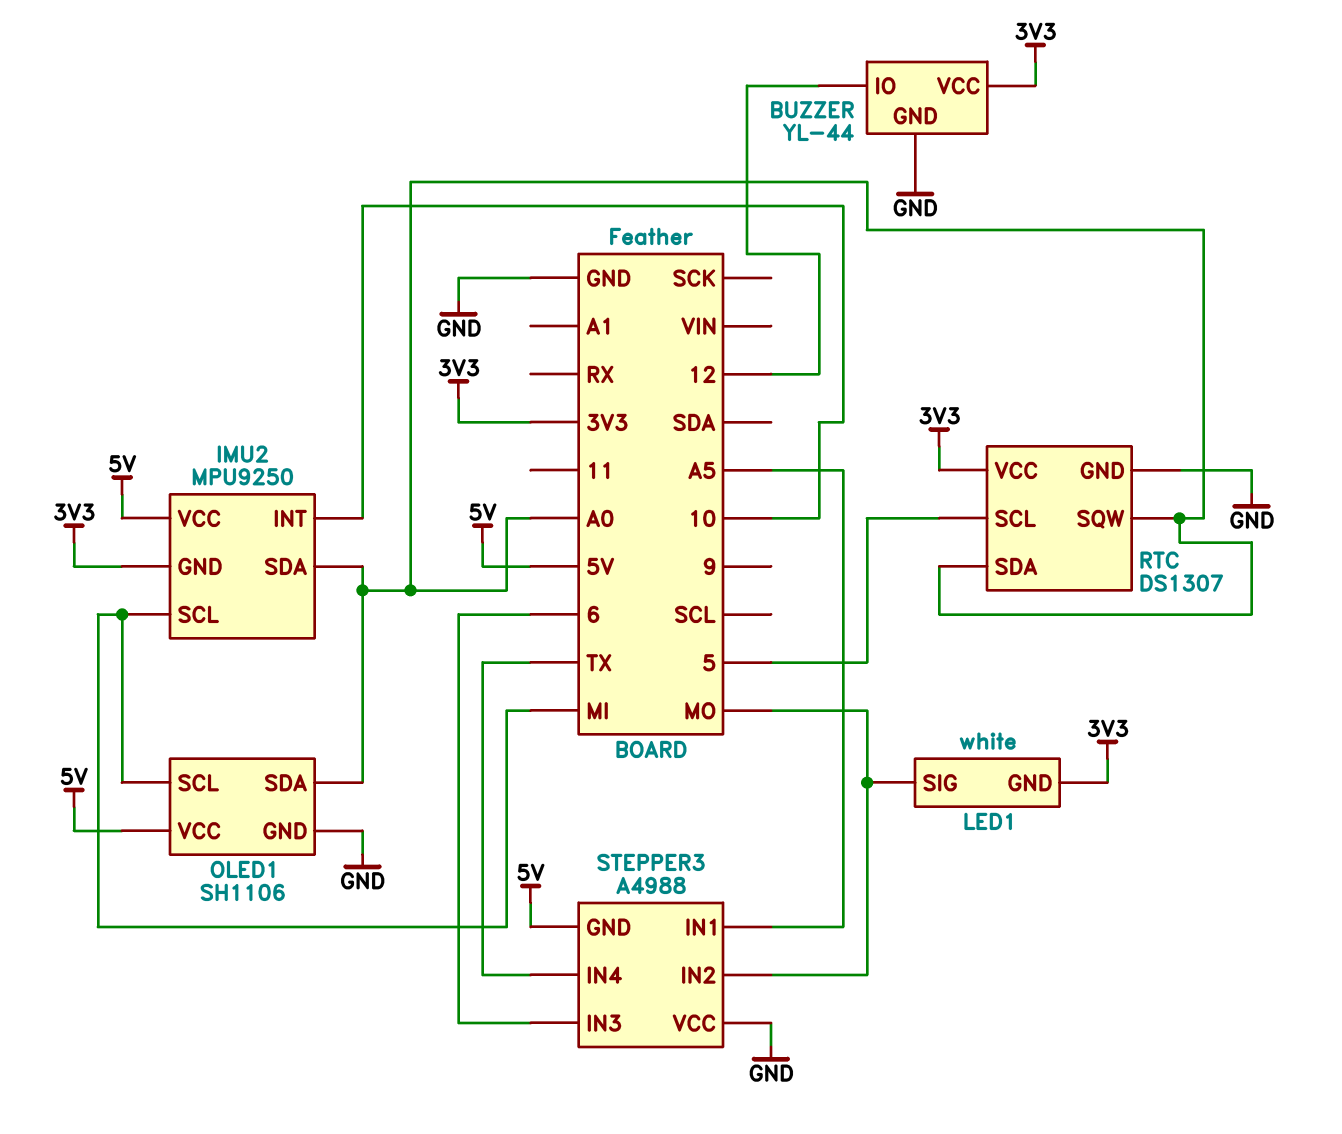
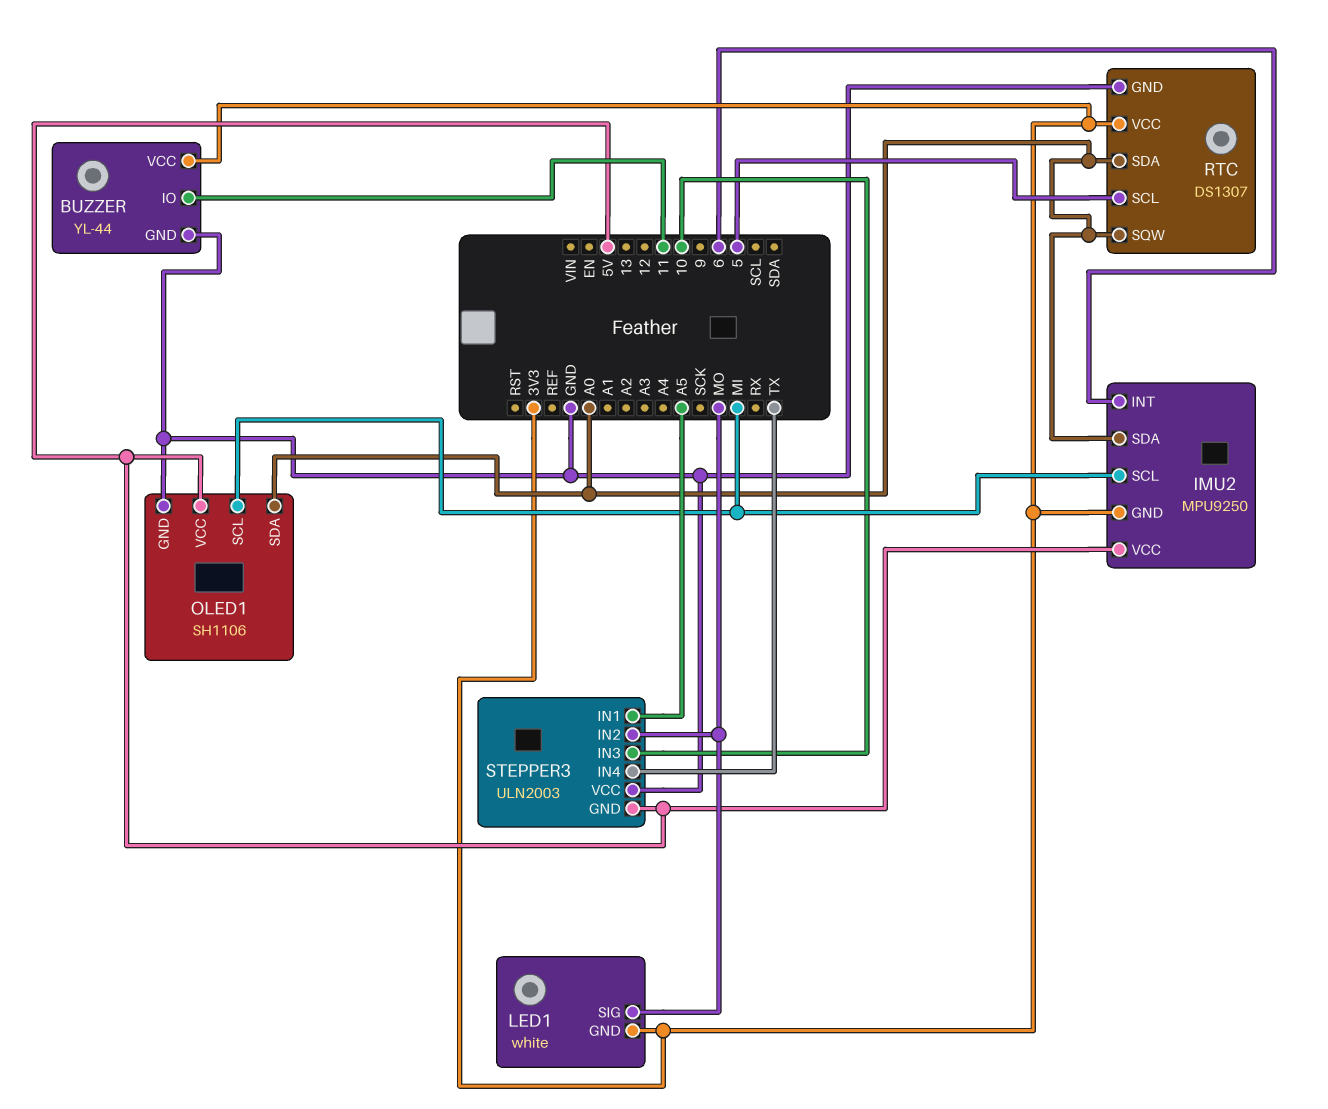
BUZZER pin IO: 12 -> 11
IMU2 pin INT: 10 -> 6
STEPPER3: A4988 -> ULN2003
STEPPER3 pin IN3: 6 -> 10

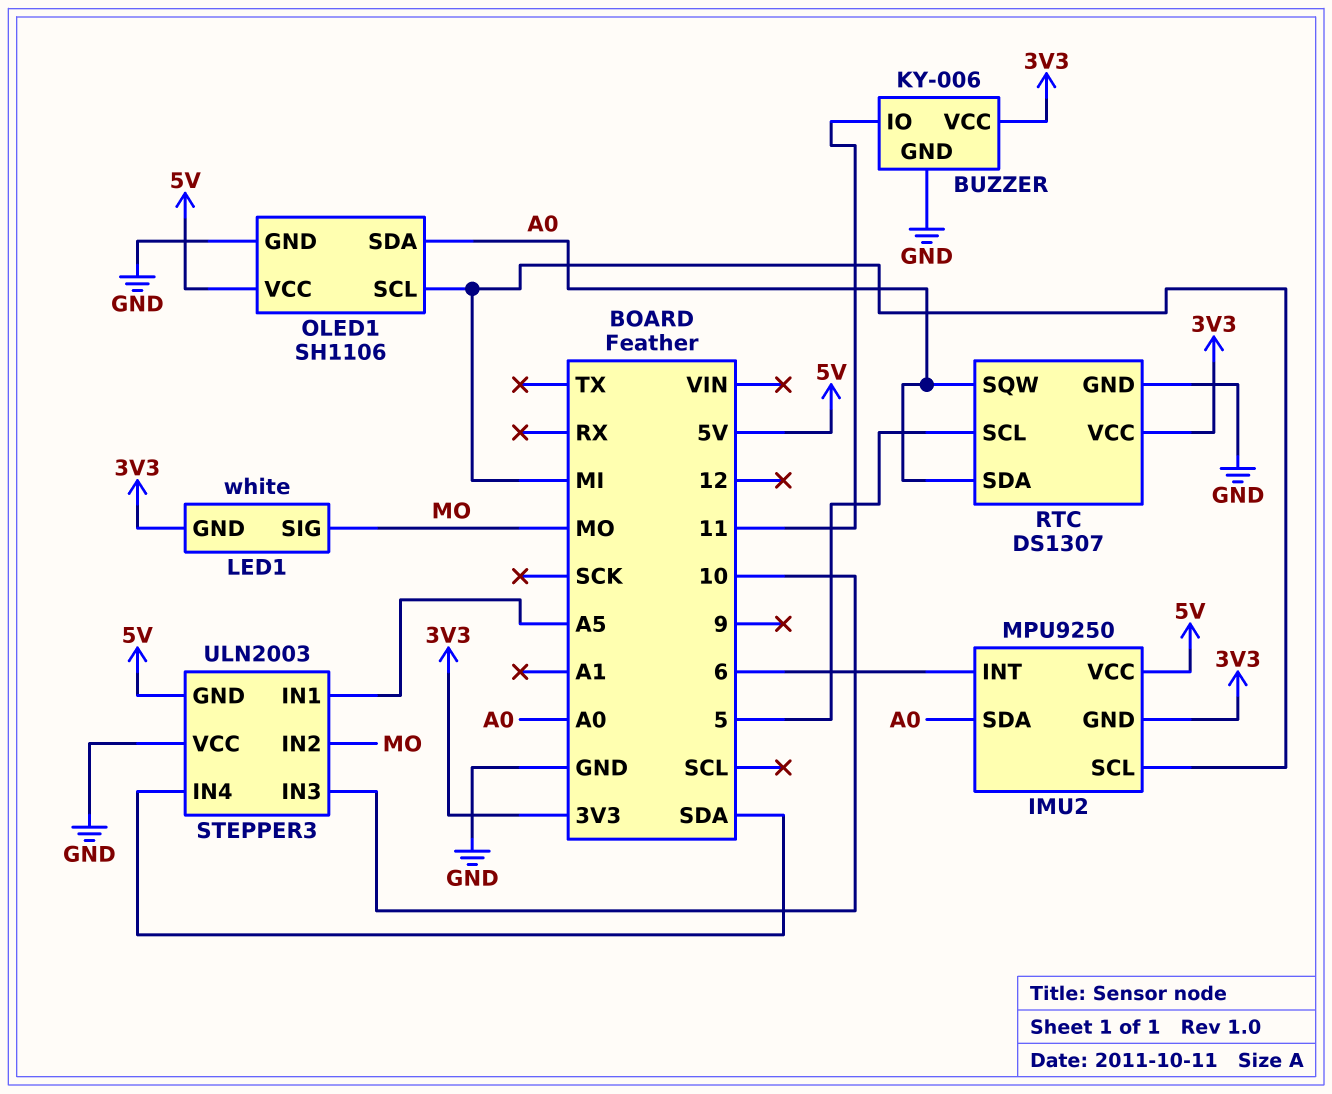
BUZZER: YL-44 -> KY-006
STEPPER3 pin IN4: TX -> SDA

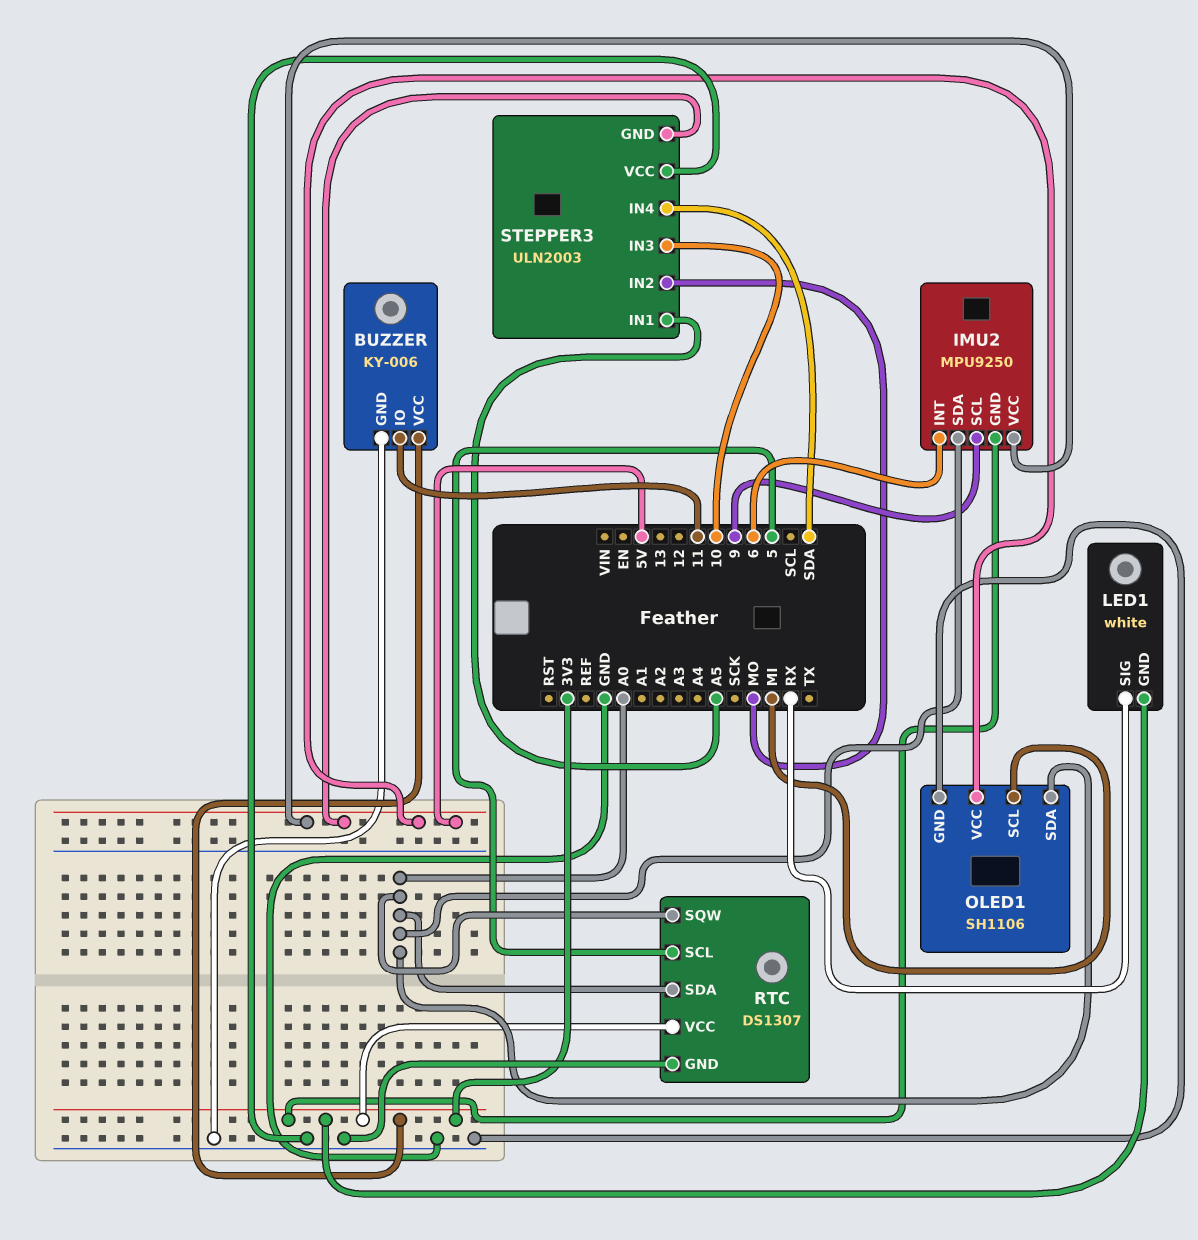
IMU2 pin SCL: MI -> 9
LED1 pin SIG: MO -> RX

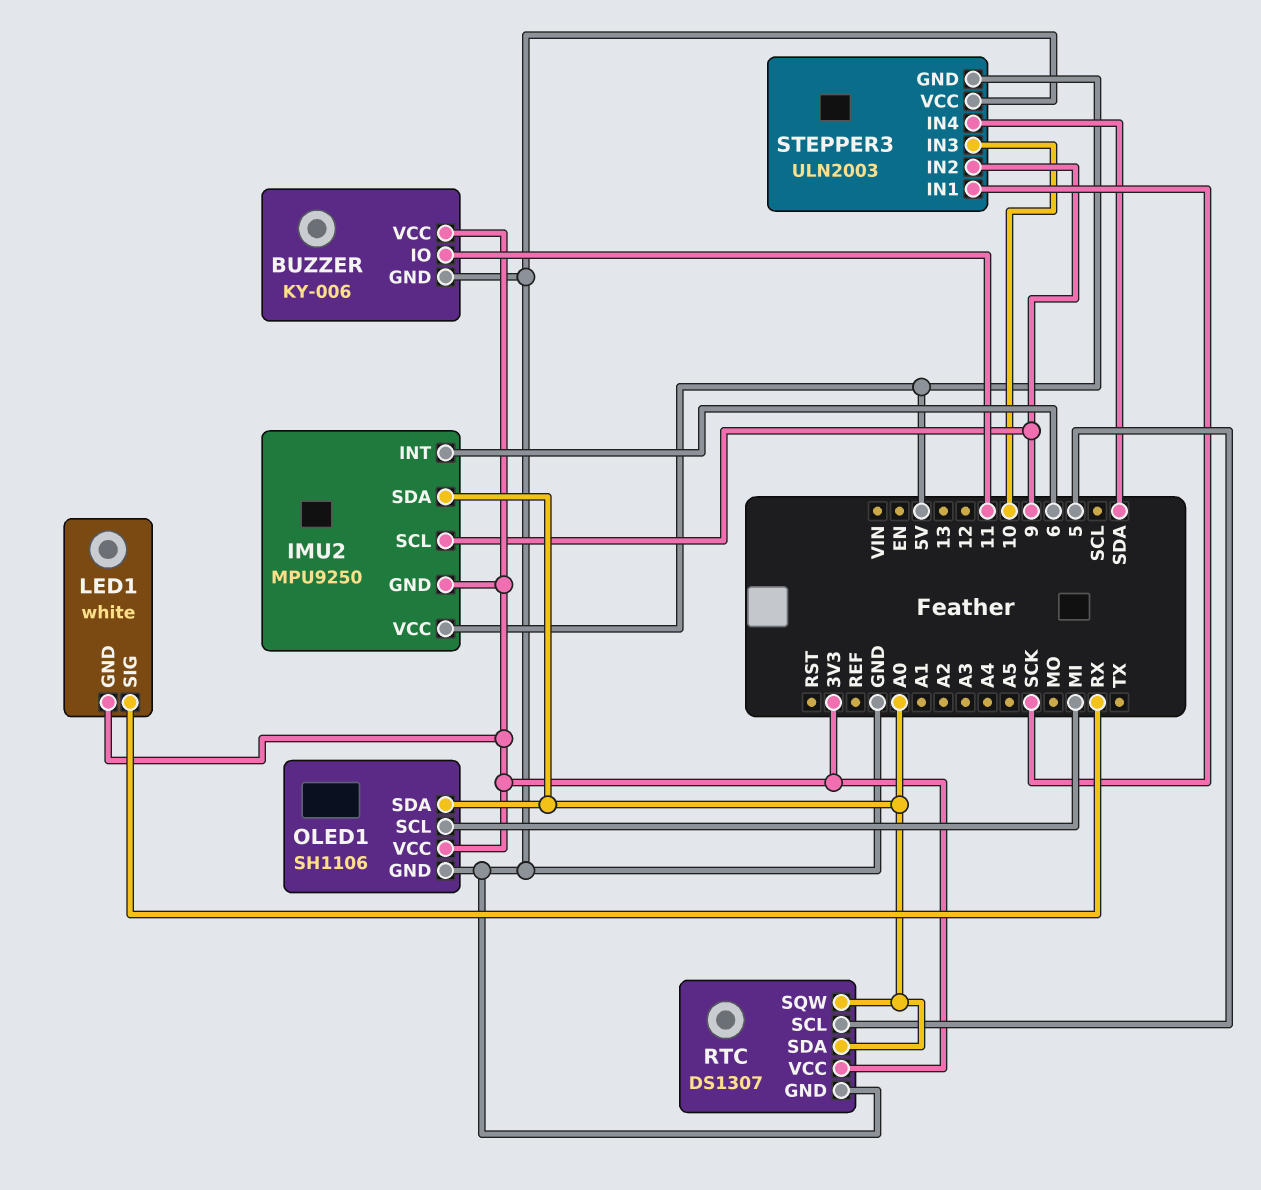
OLED1 pin VCC: 5V -> 3V3
STEPPER3 pin IN1: A5 -> SCK
STEPPER3 pin IN2: MO -> 9

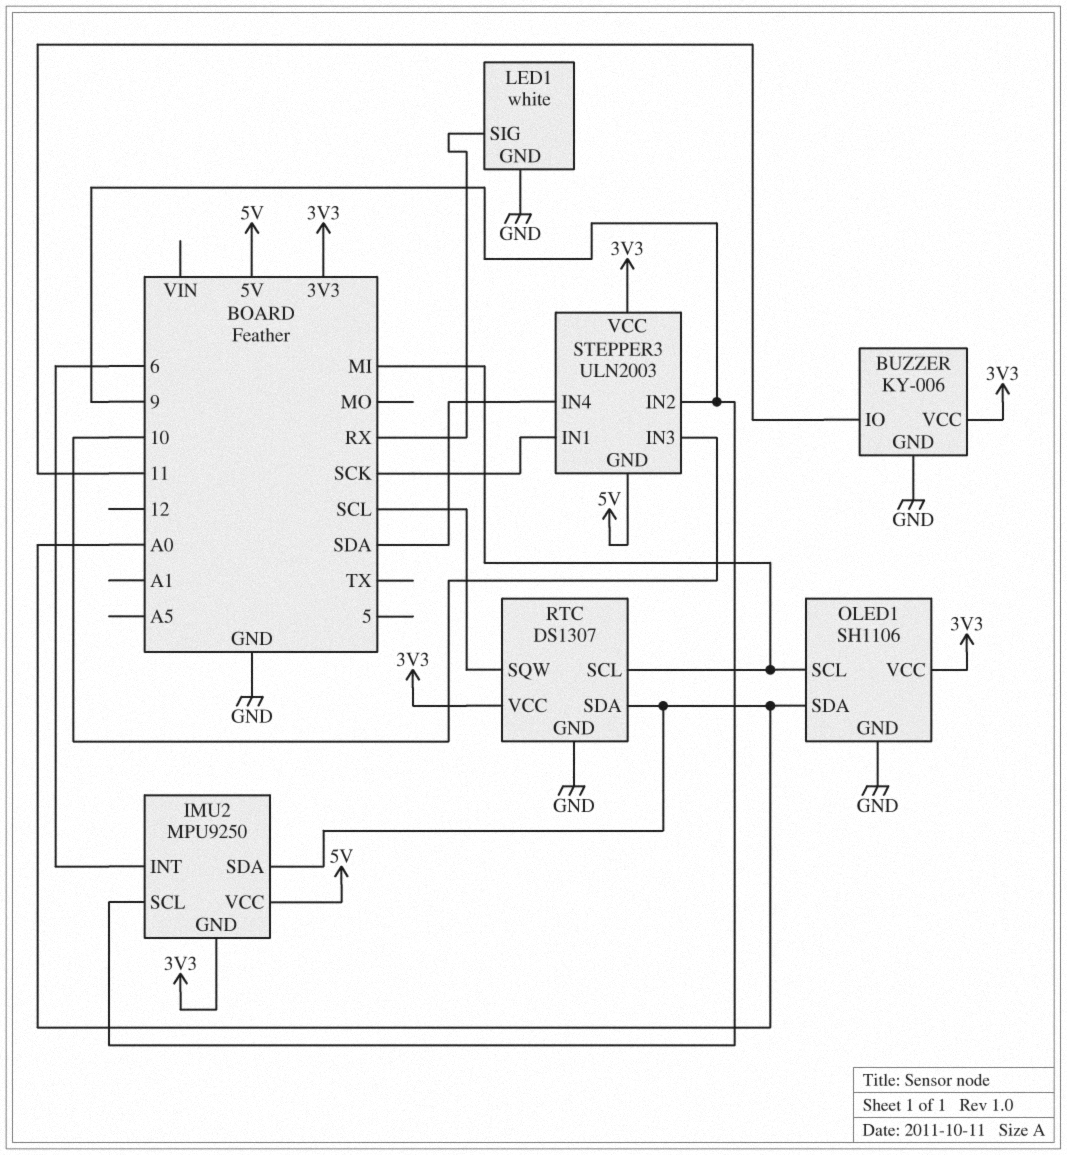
LED1 pin GND: 3V3 -> GND
RTC pin SCL: 5 -> MI
RTC pin SQW: A0 -> SCL
STEPPER3 pin VCC: GND -> 3V3

